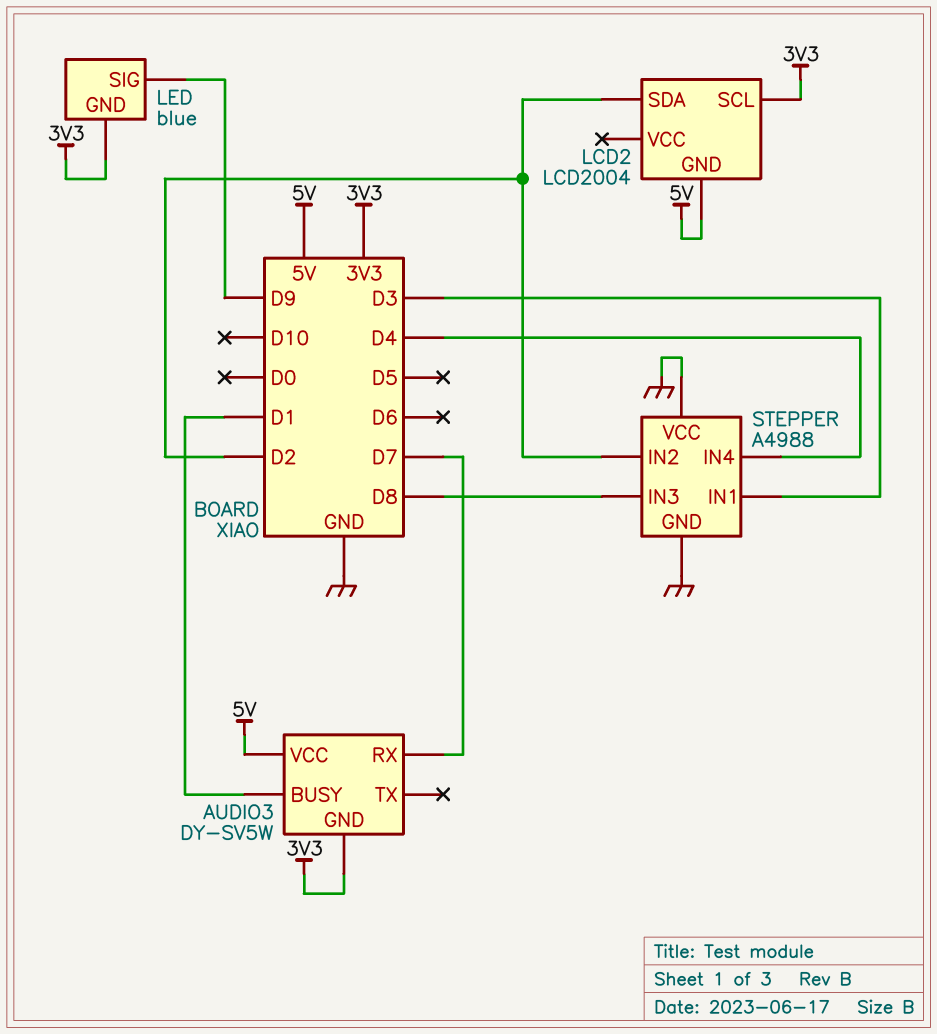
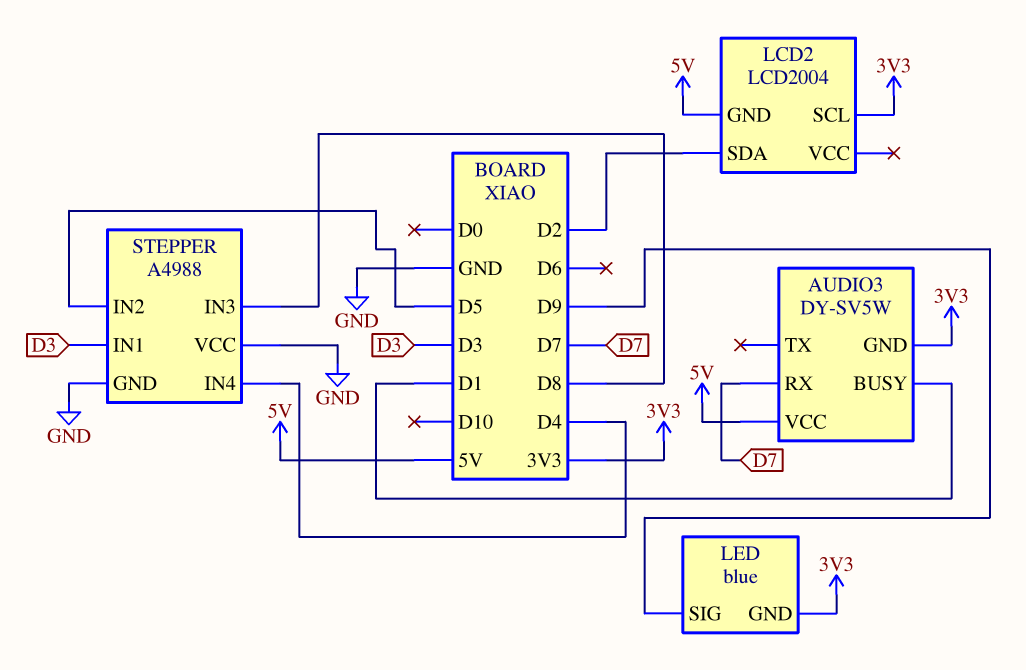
STEPPER pin IN2: D2 -> D5

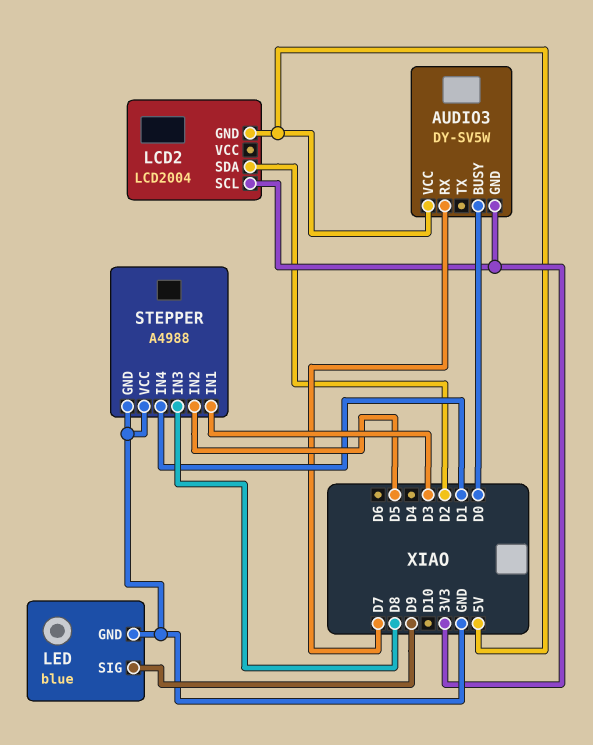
AUDIO3 pin BUSY: D1 -> D0
LED pin GND: 3V3 -> GND
STEPPER pin IN4: D4 -> D1

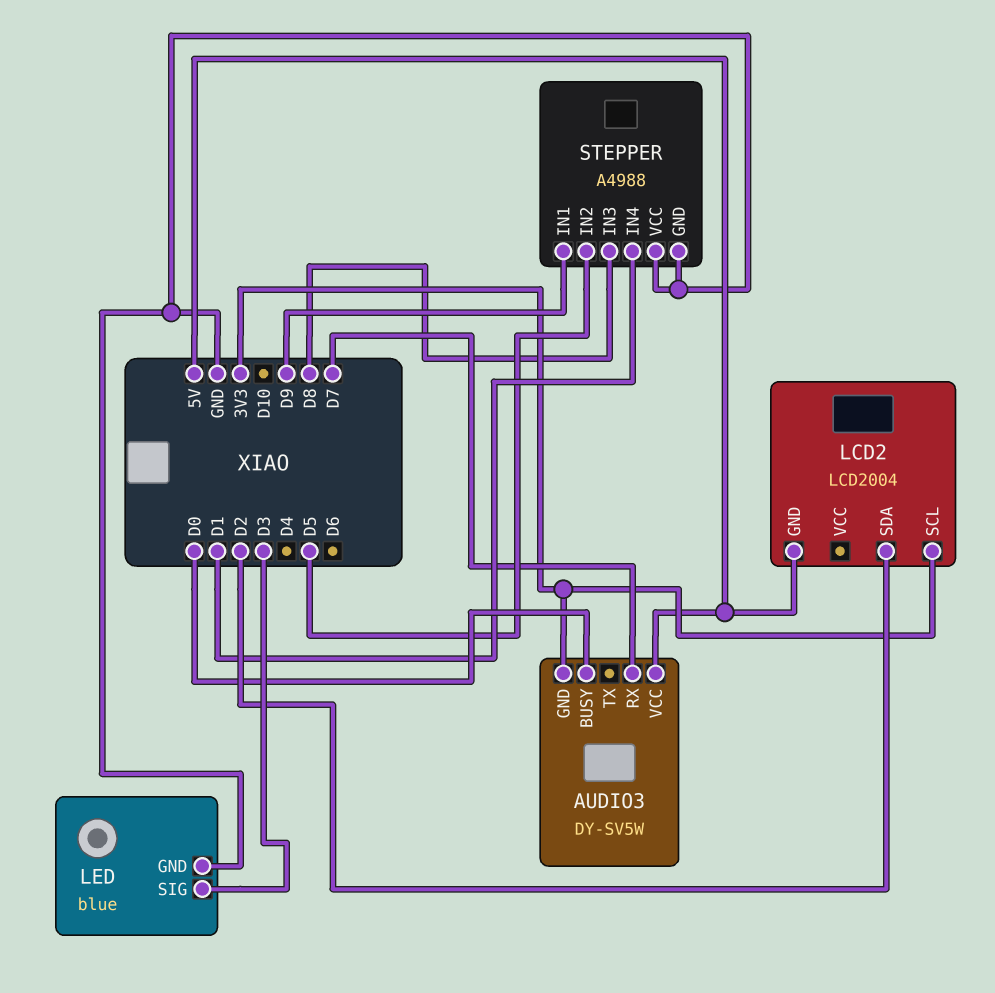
LED pin SIG: D9 -> D3
STEPPER pin IN1: D3 -> D9

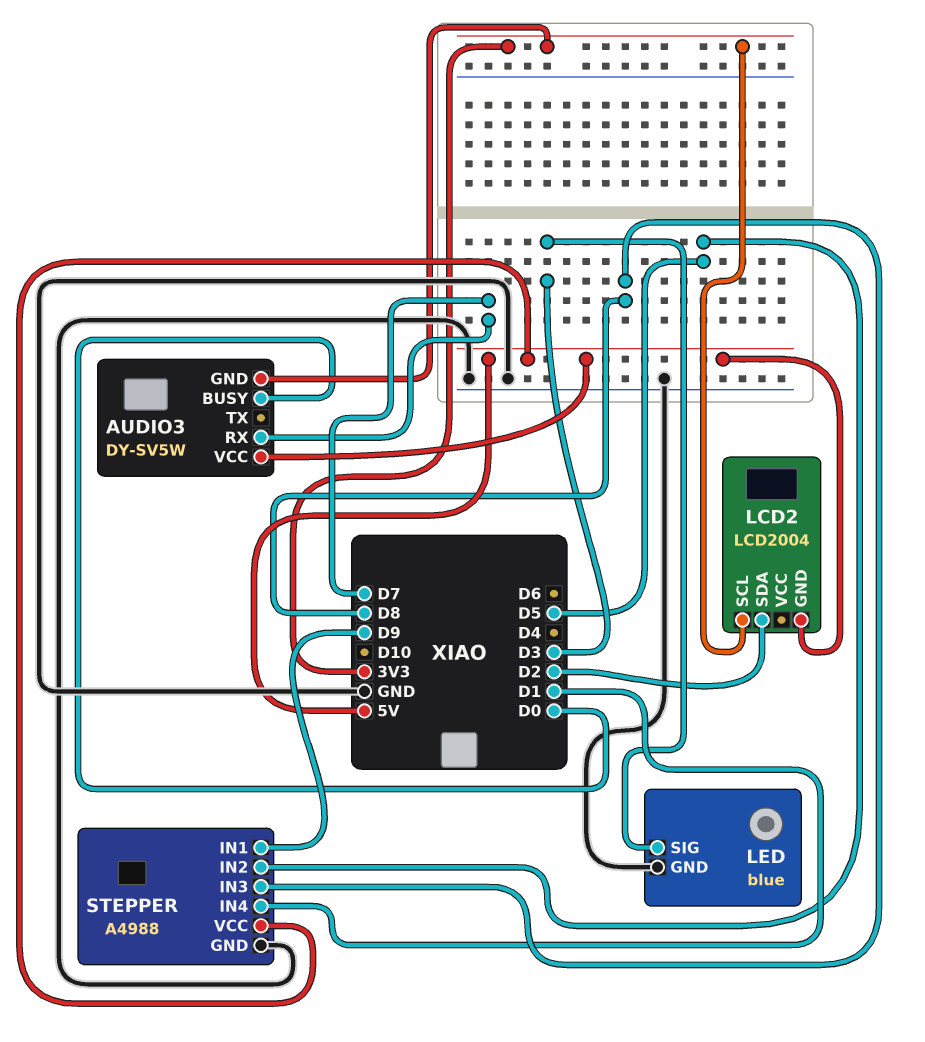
STEPPER pin VCC: GND -> 5V

